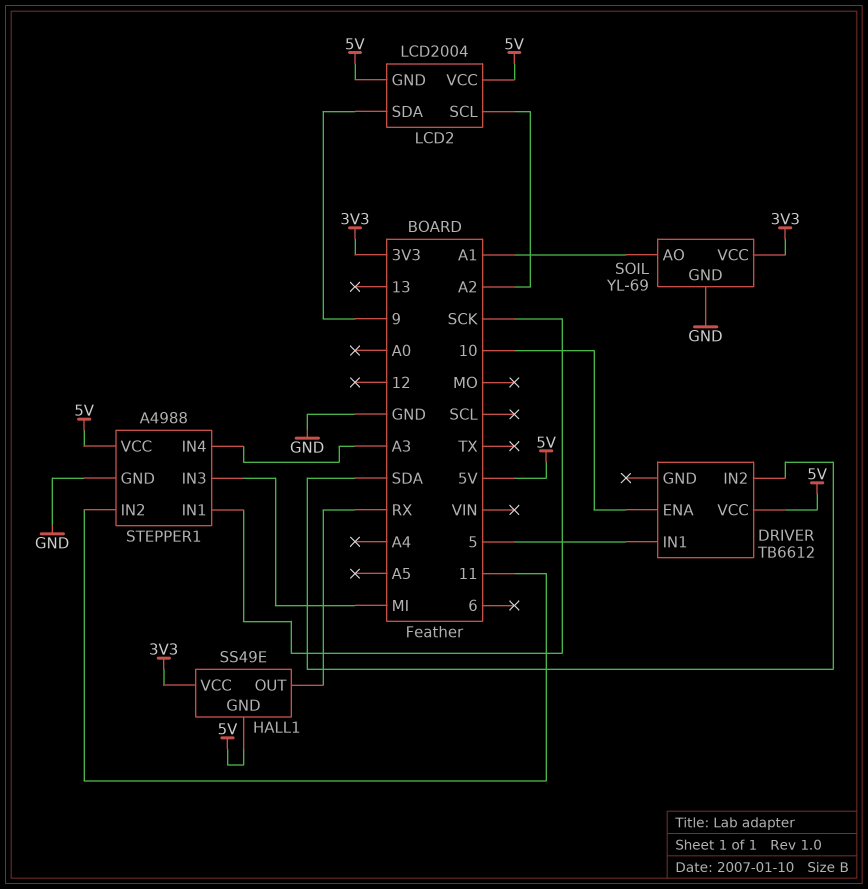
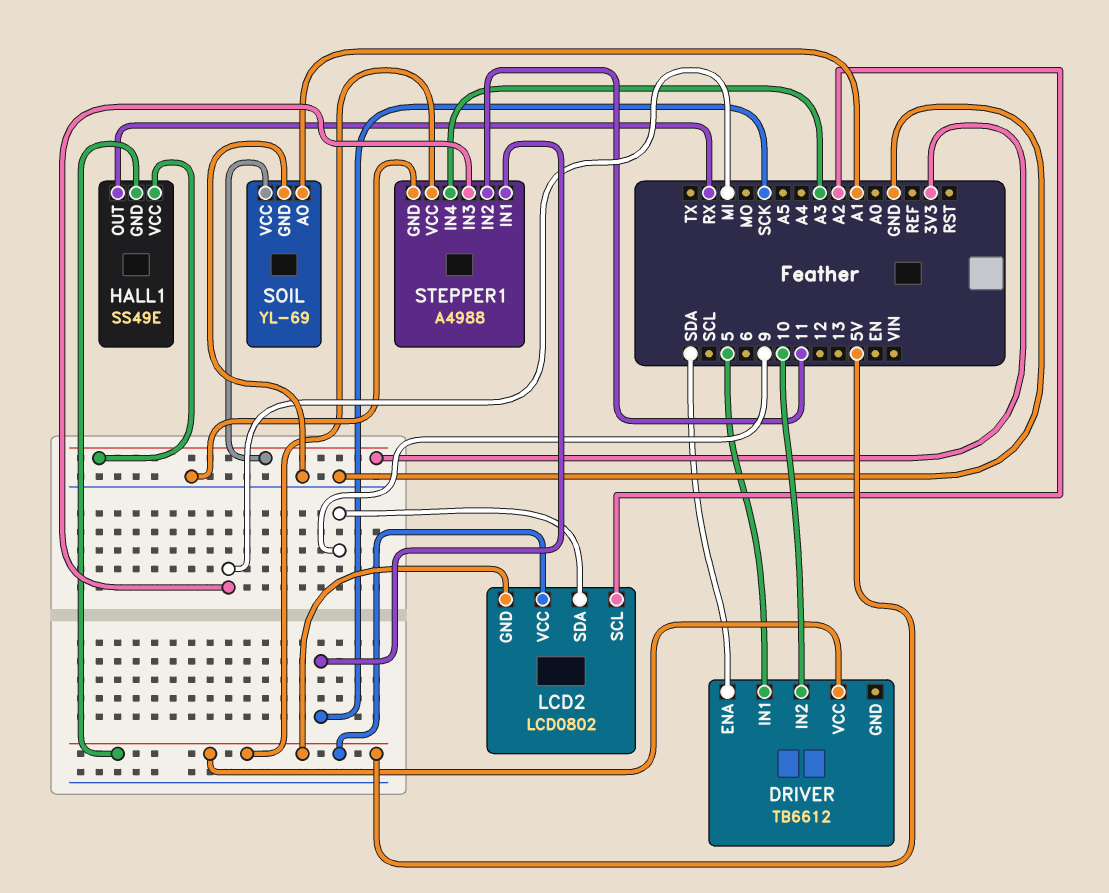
DRIVER pin ENA: 10 -> SDA
DRIVER pin IN2: SDA -> 10
LCD2: LCD2004 -> LCD0802

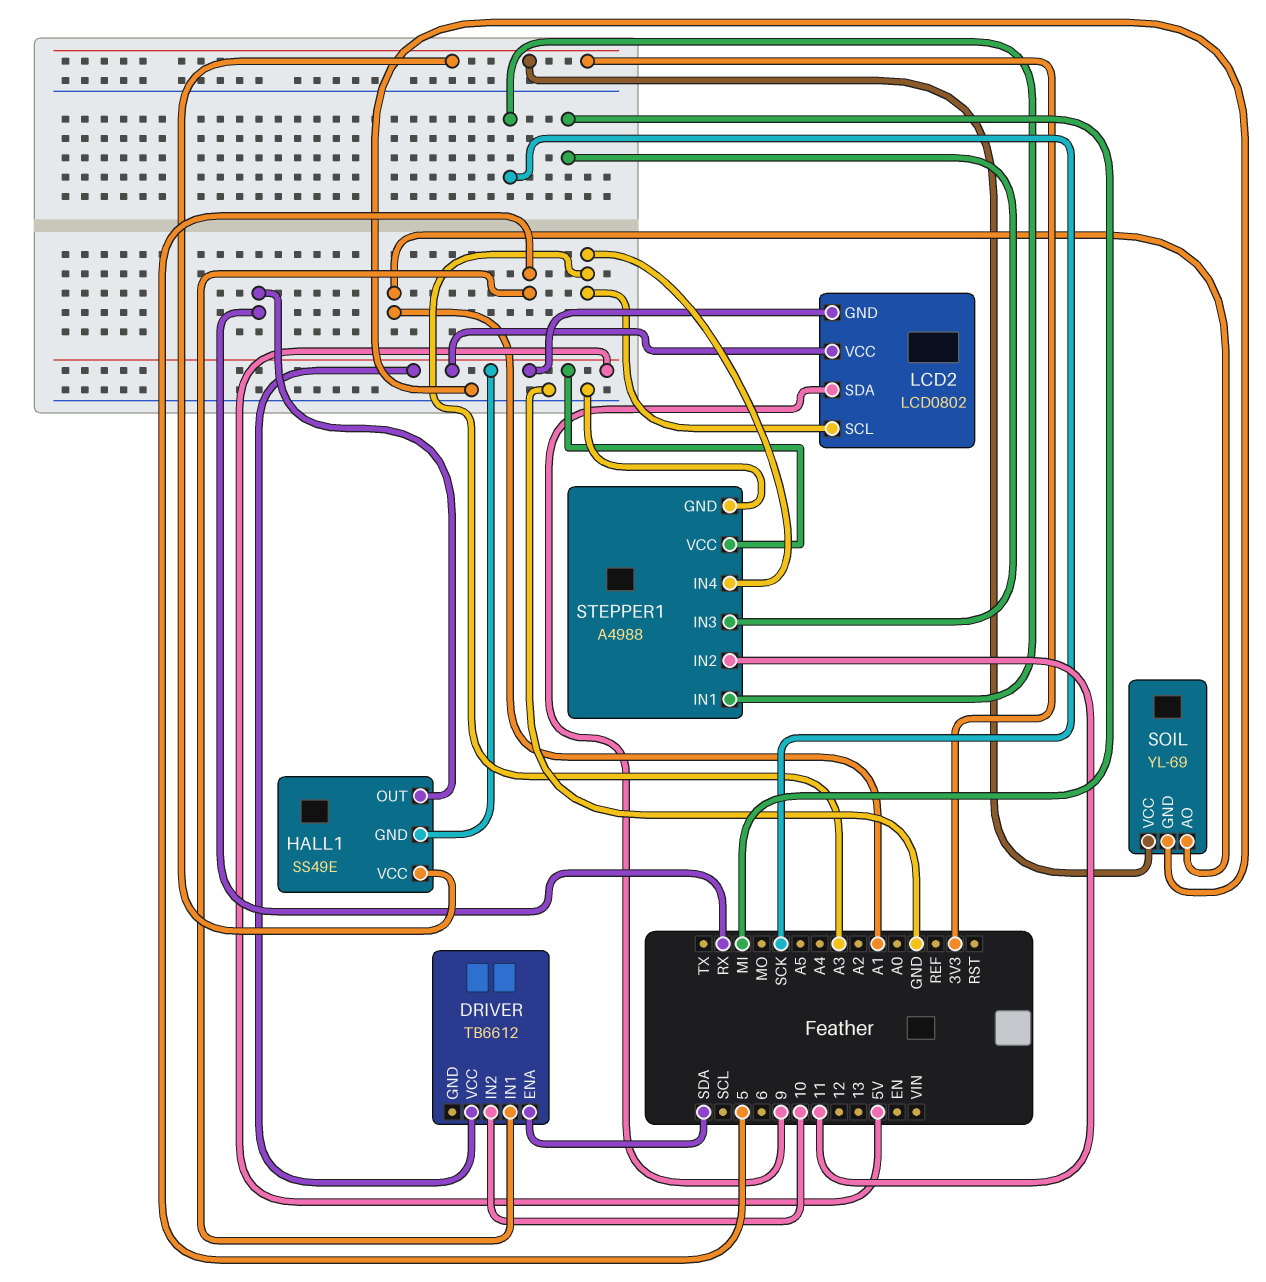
LCD2 pin SCL: A2 -> A3

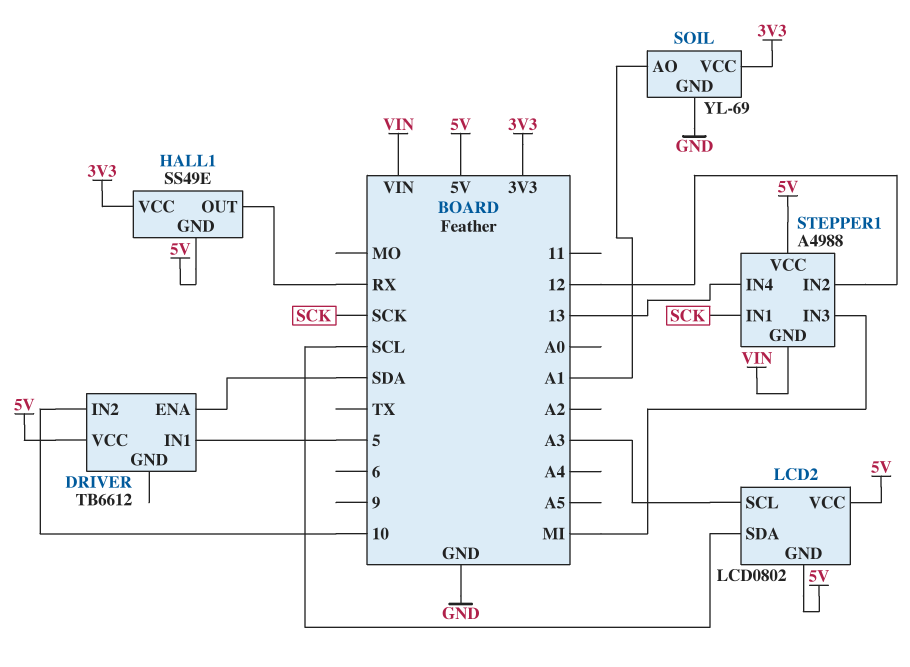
LCD2 pin SDA: 9 -> SCL
STEPPER1 pin GND: GND -> VIN
STEPPER1 pin IN2: 11 -> 12
STEPPER1 pin IN4: A3 -> 13

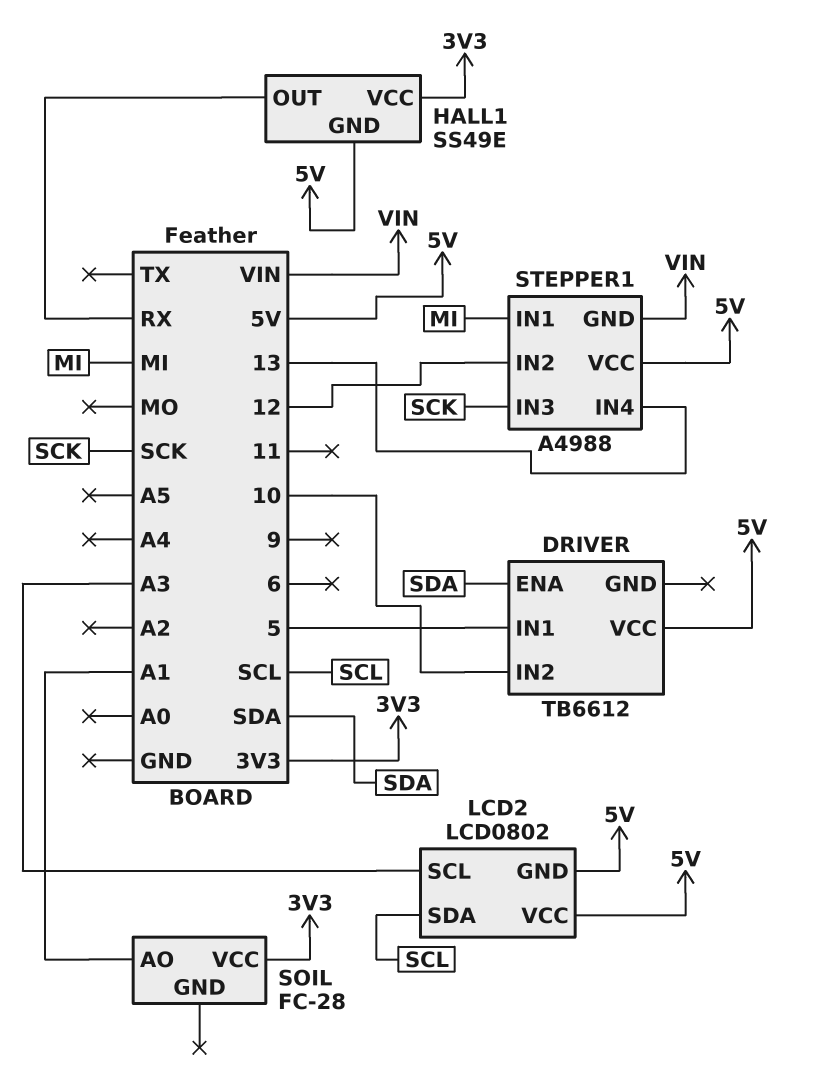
SOIL: YL-69 -> FC-28
SOIL pin GND: GND -> none
STEPPER1 pin IN1: SCK -> MI
STEPPER1 pin IN3: MI -> SCK

